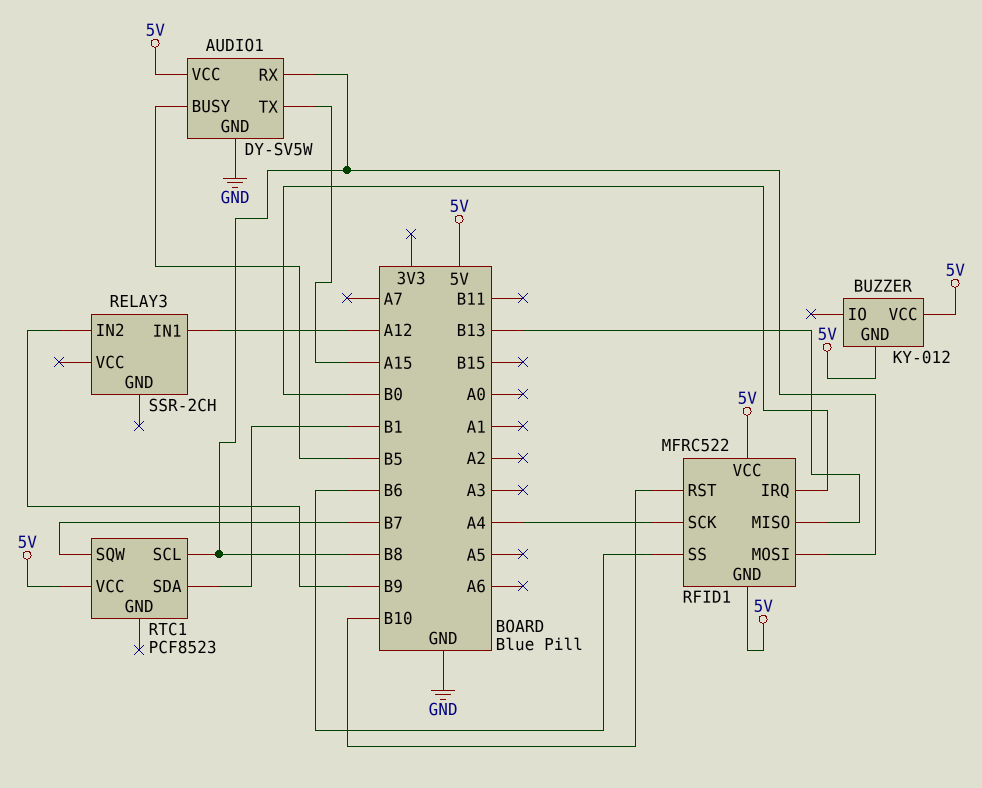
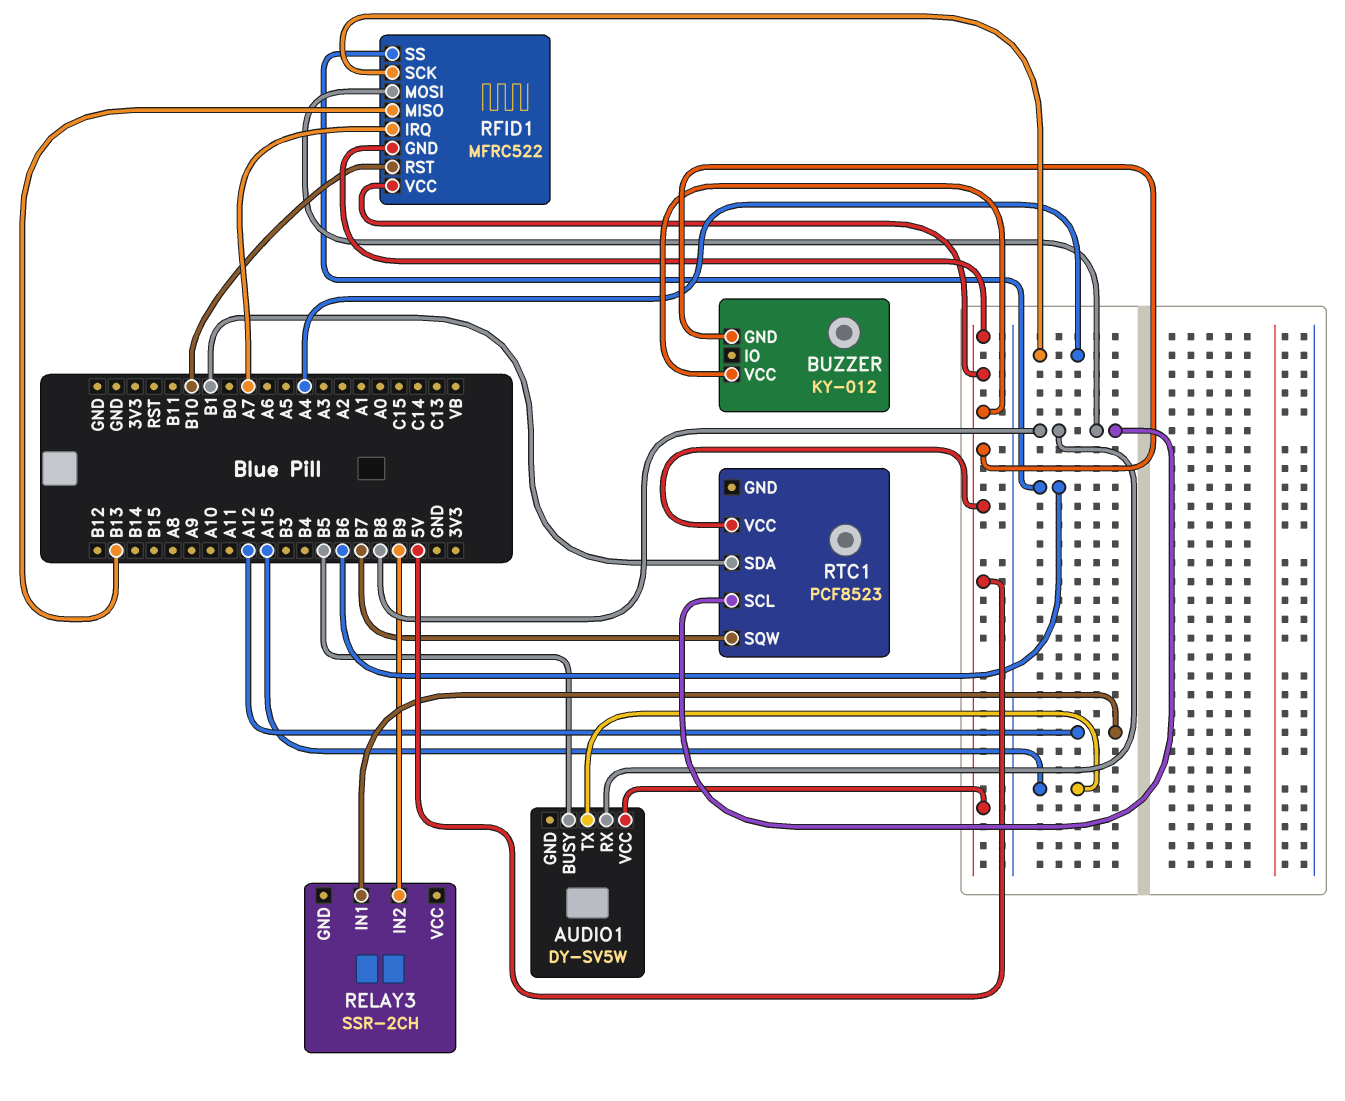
AUDIO1 pin GND: GND -> none
RFID1 pin IRQ: B0 -> A7

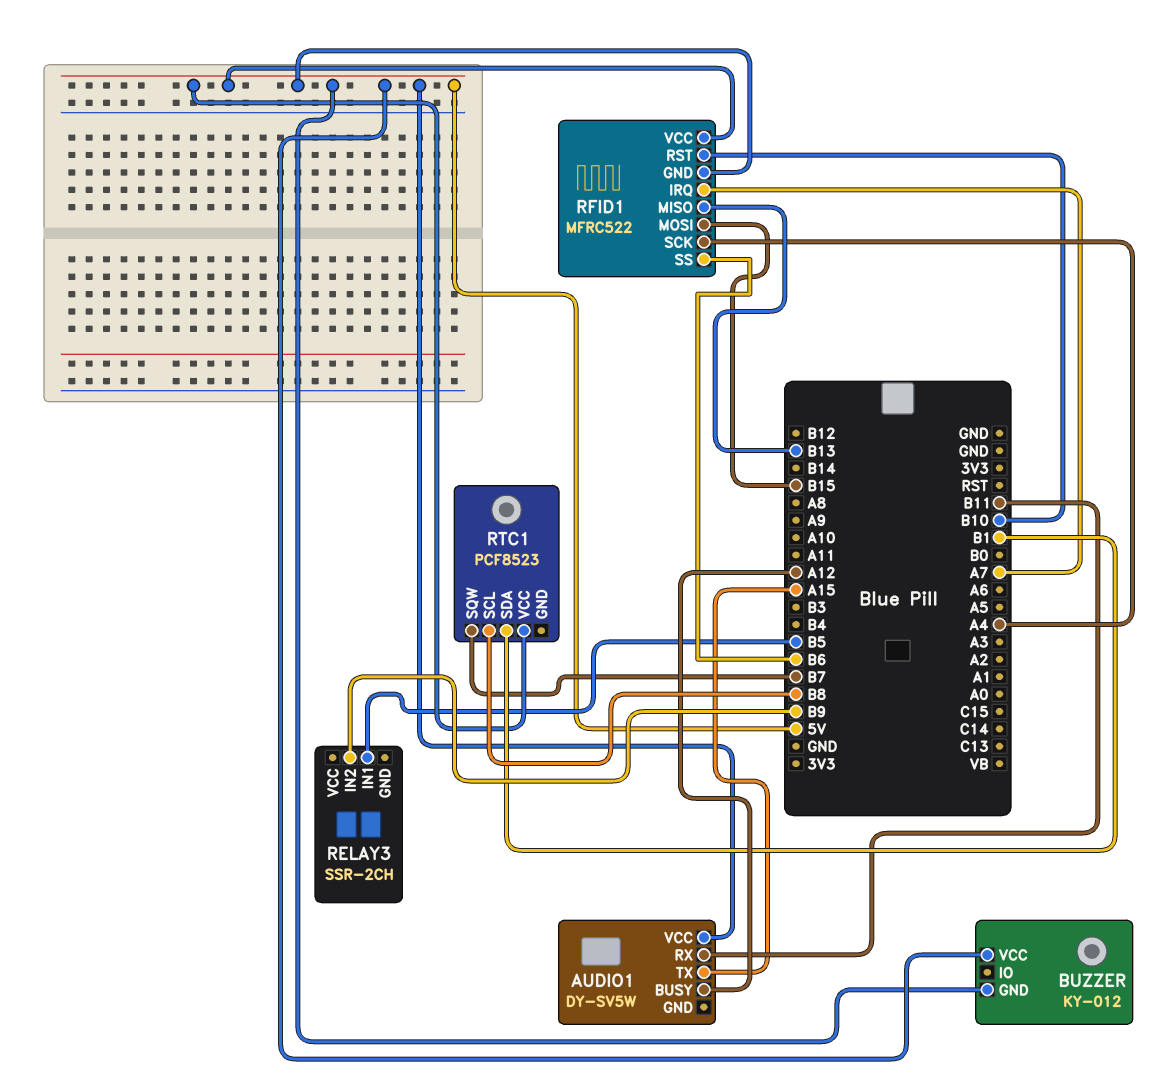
AUDIO1 pin BUSY: B5 -> A12
AUDIO1 pin RX: B8 -> B11
RELAY3 pin IN1: A12 -> B5
RFID1 pin MOSI: B8 -> B15

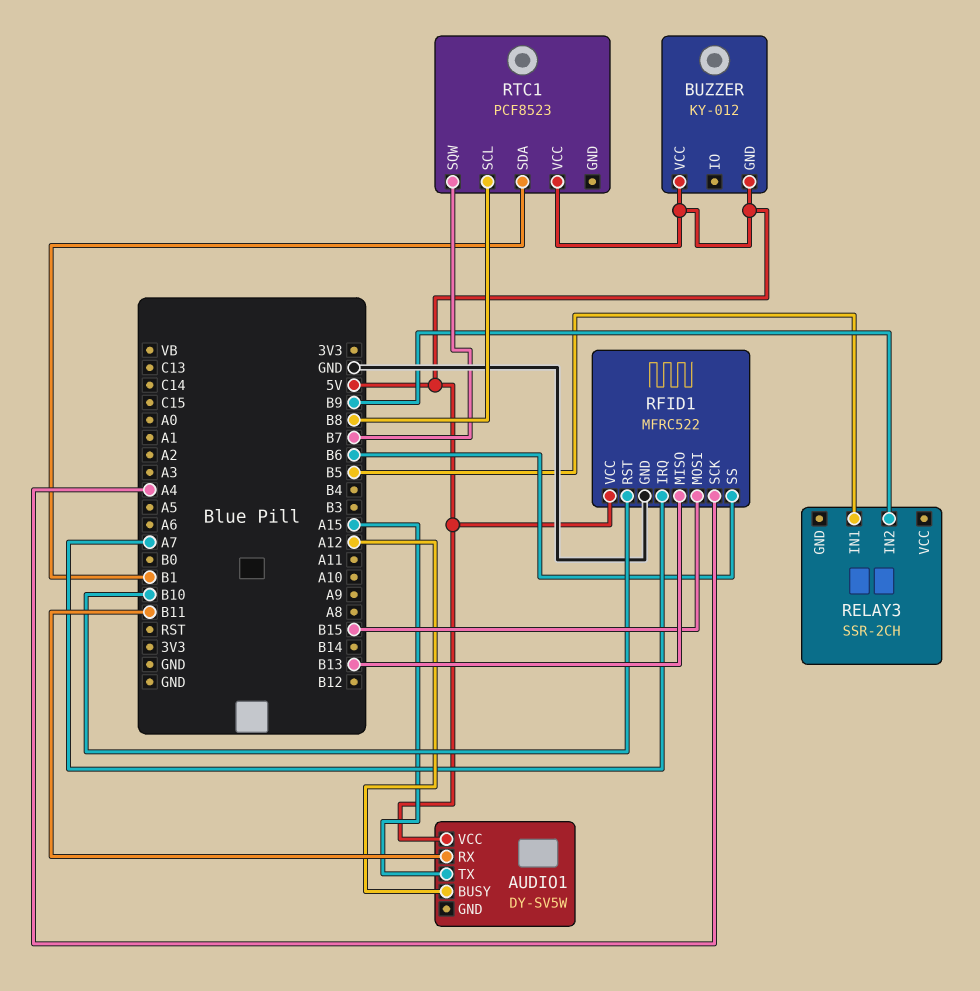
RFID1 pin GND: 5V -> GND

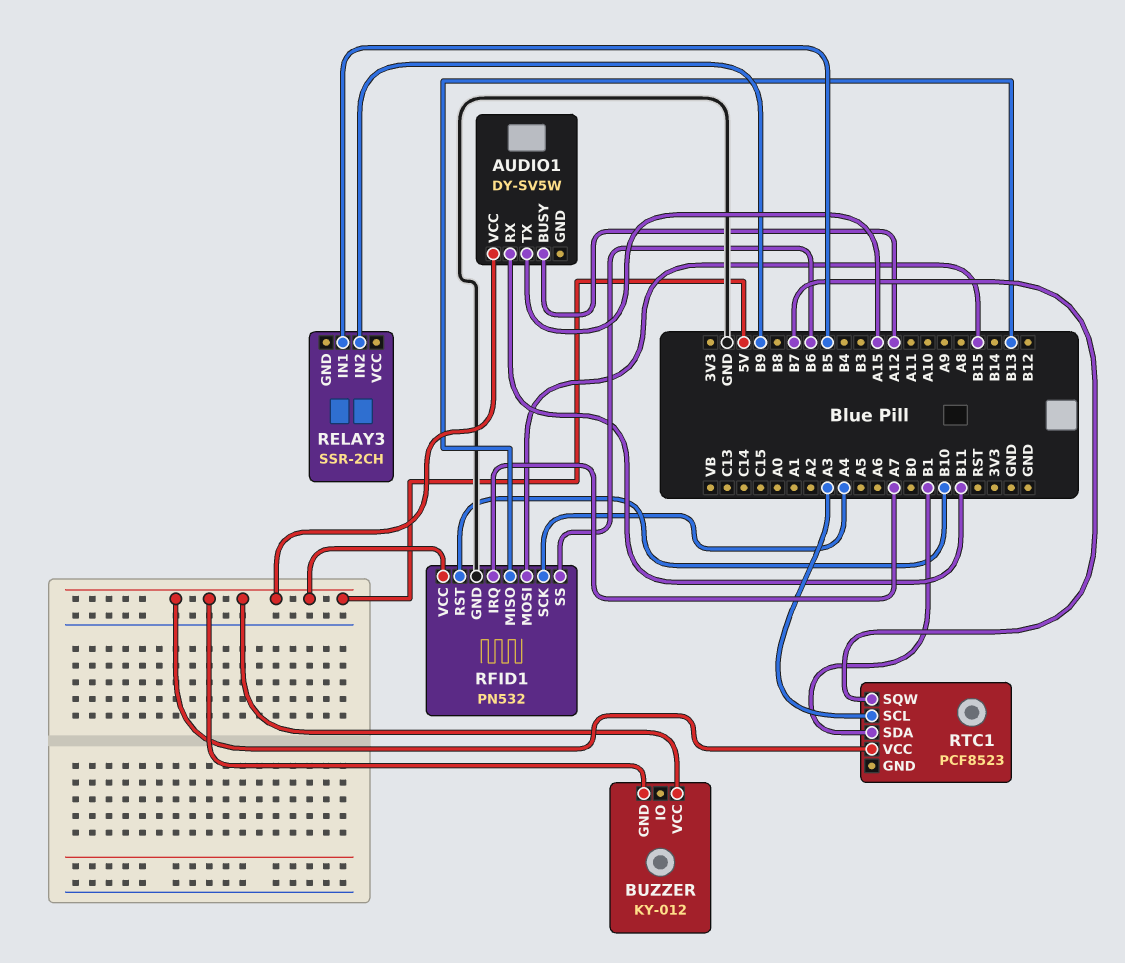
RFID1: MFRC522 -> PN532
RTC1 pin SCL: B8 -> A3

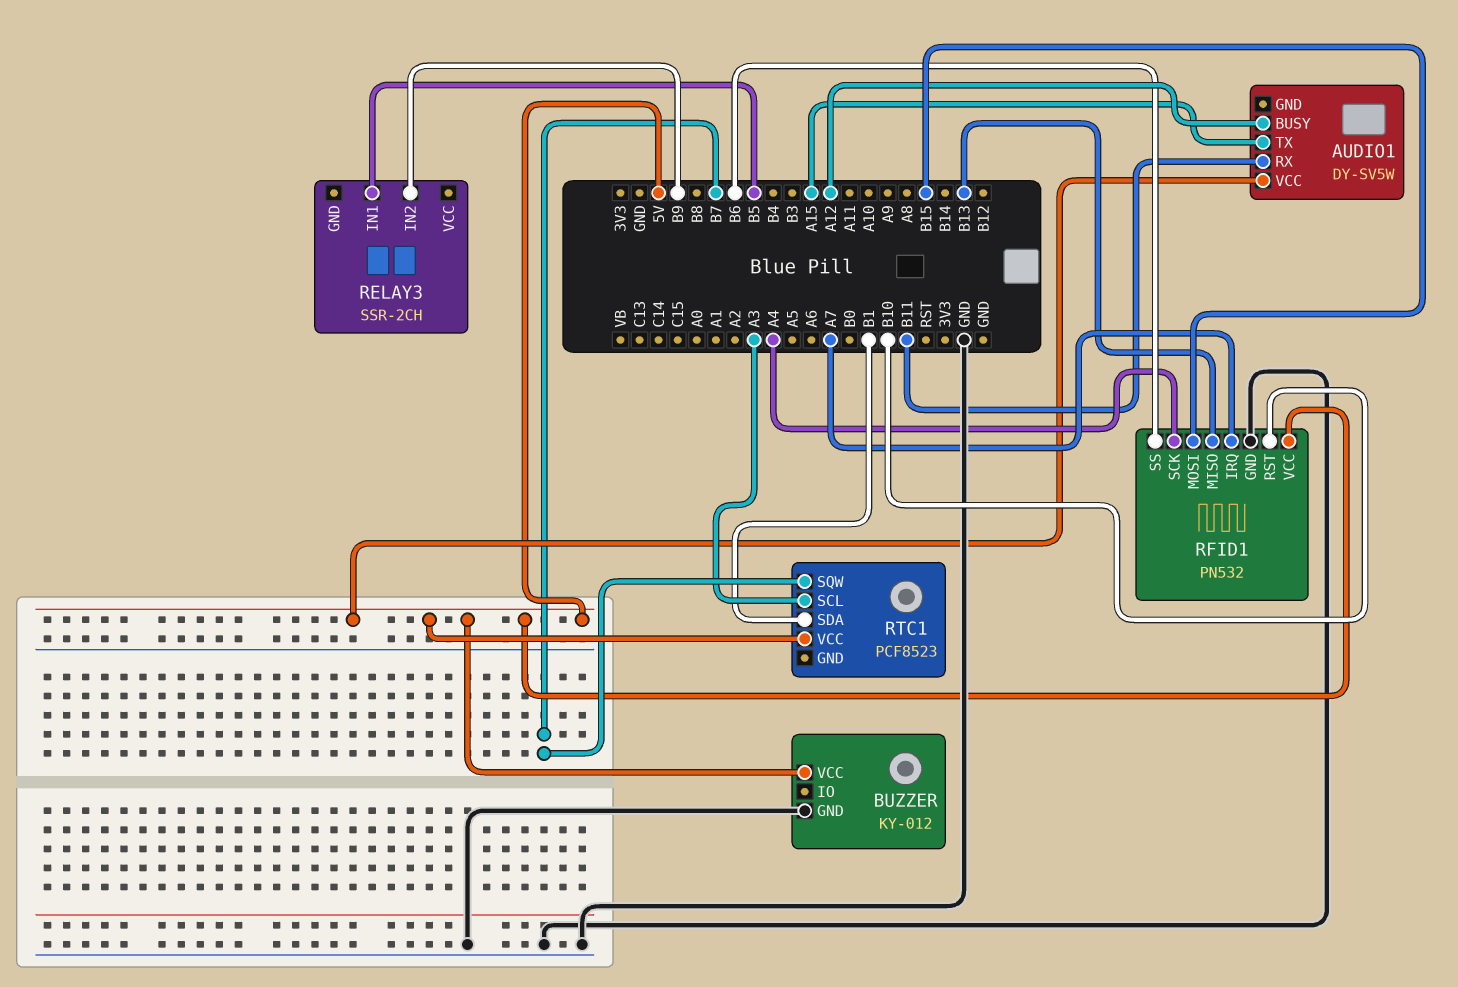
BUZZER pin GND: 5V -> GND

